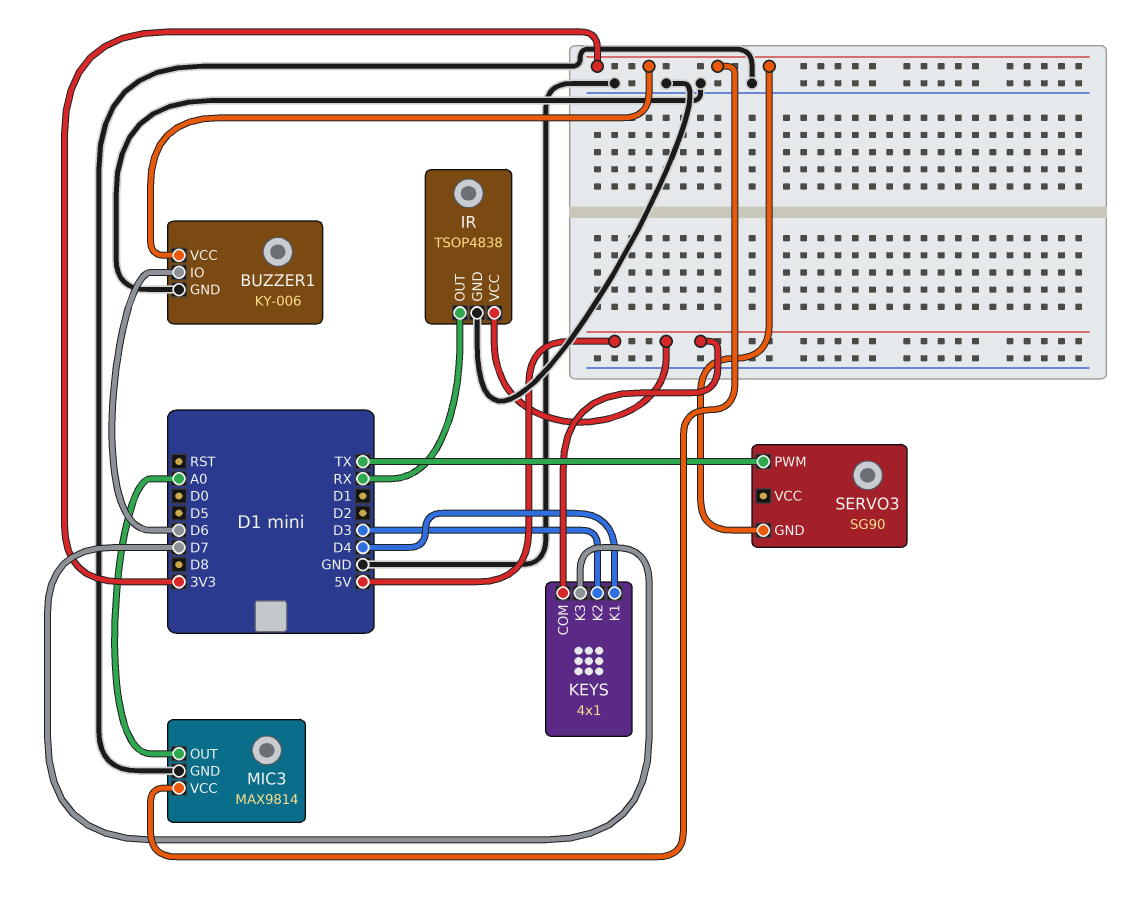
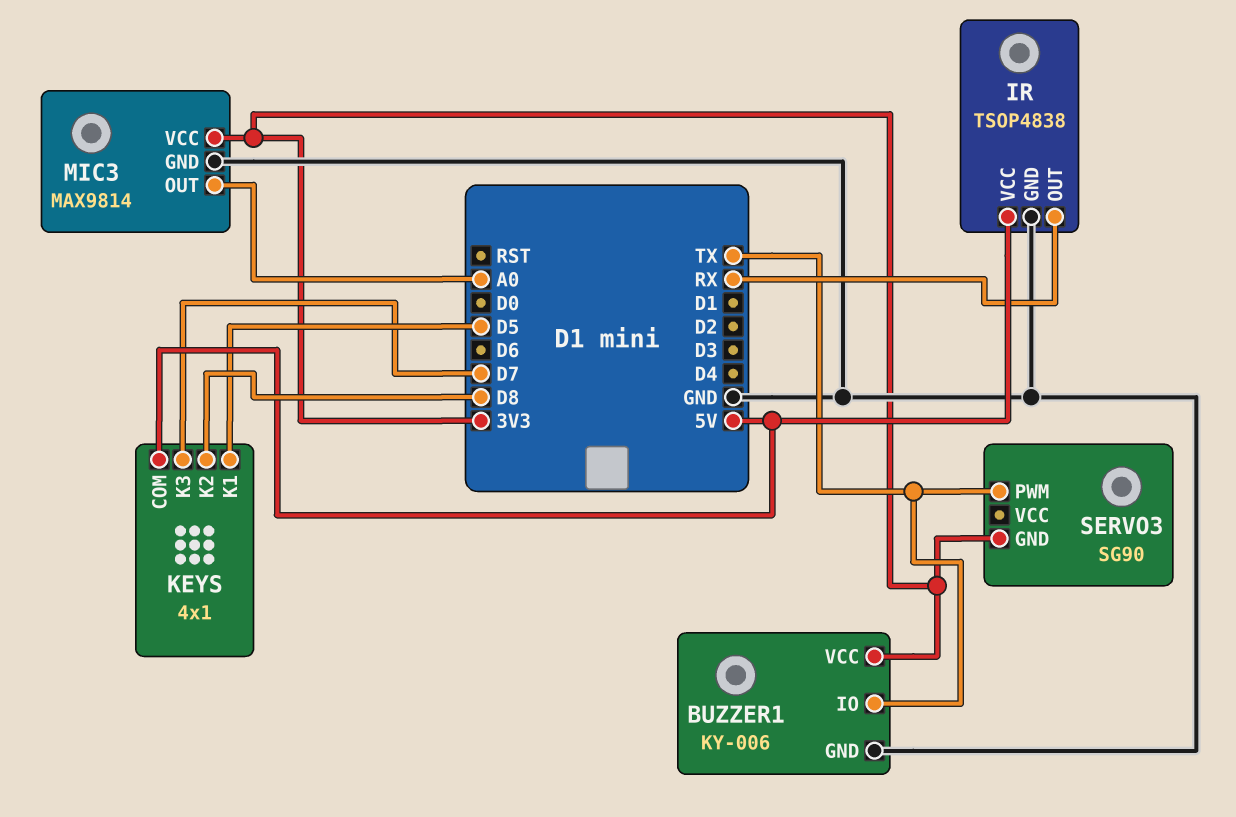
BUZZER1 pin IO: D6 -> TX
KEYS pin K1: D4 -> D5
KEYS pin K2: D3 -> D8

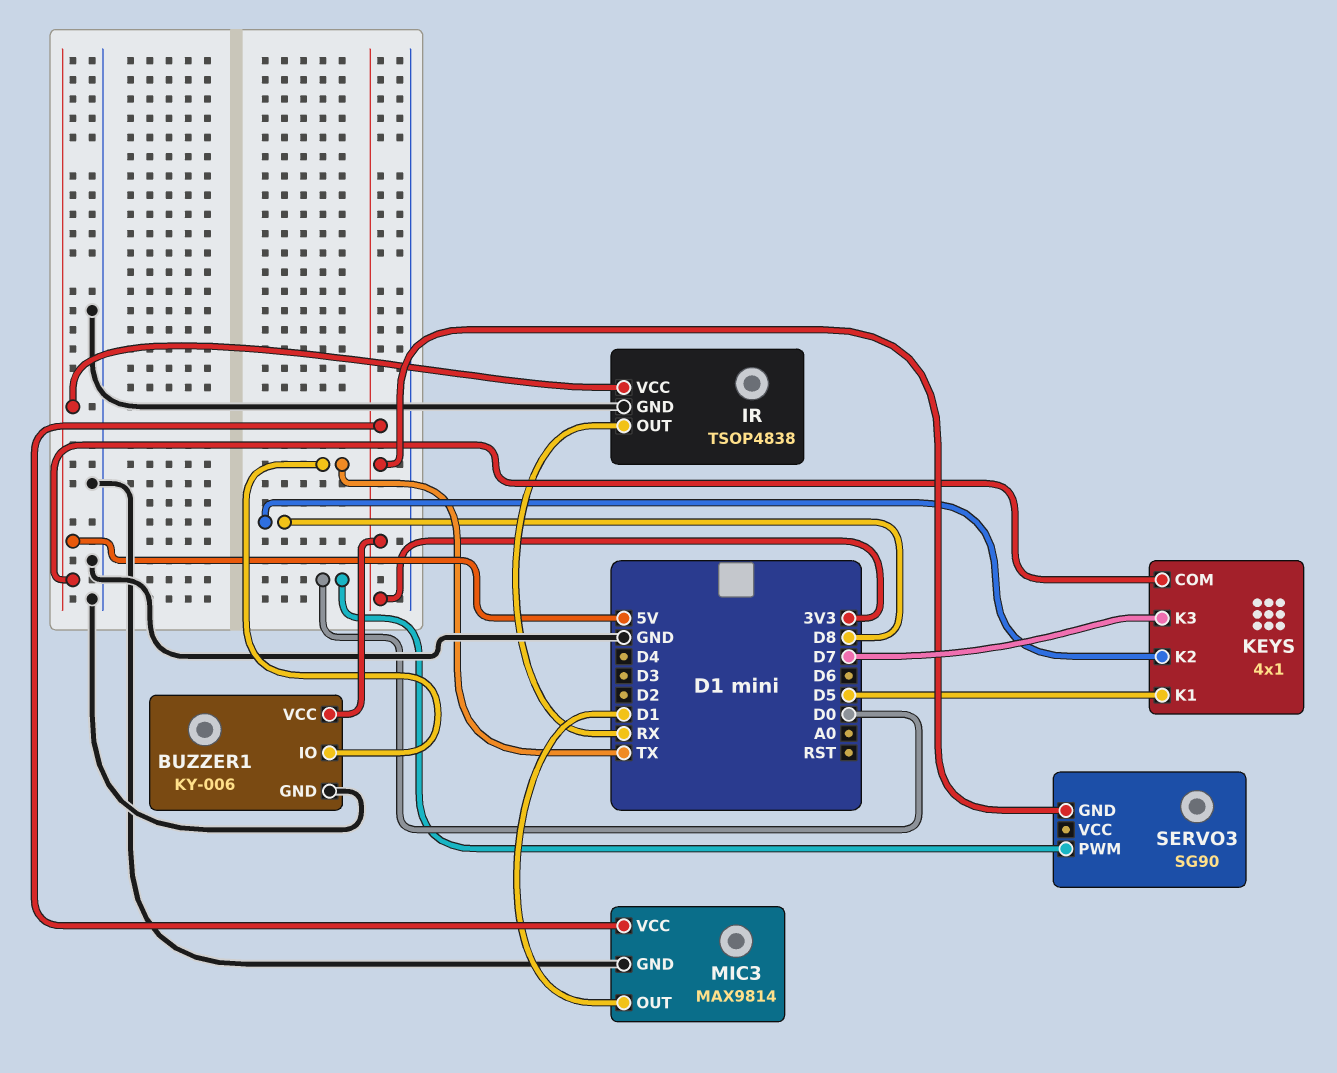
MIC3 pin OUT: A0 -> D1
SERVO3 pin PWM: TX -> D0

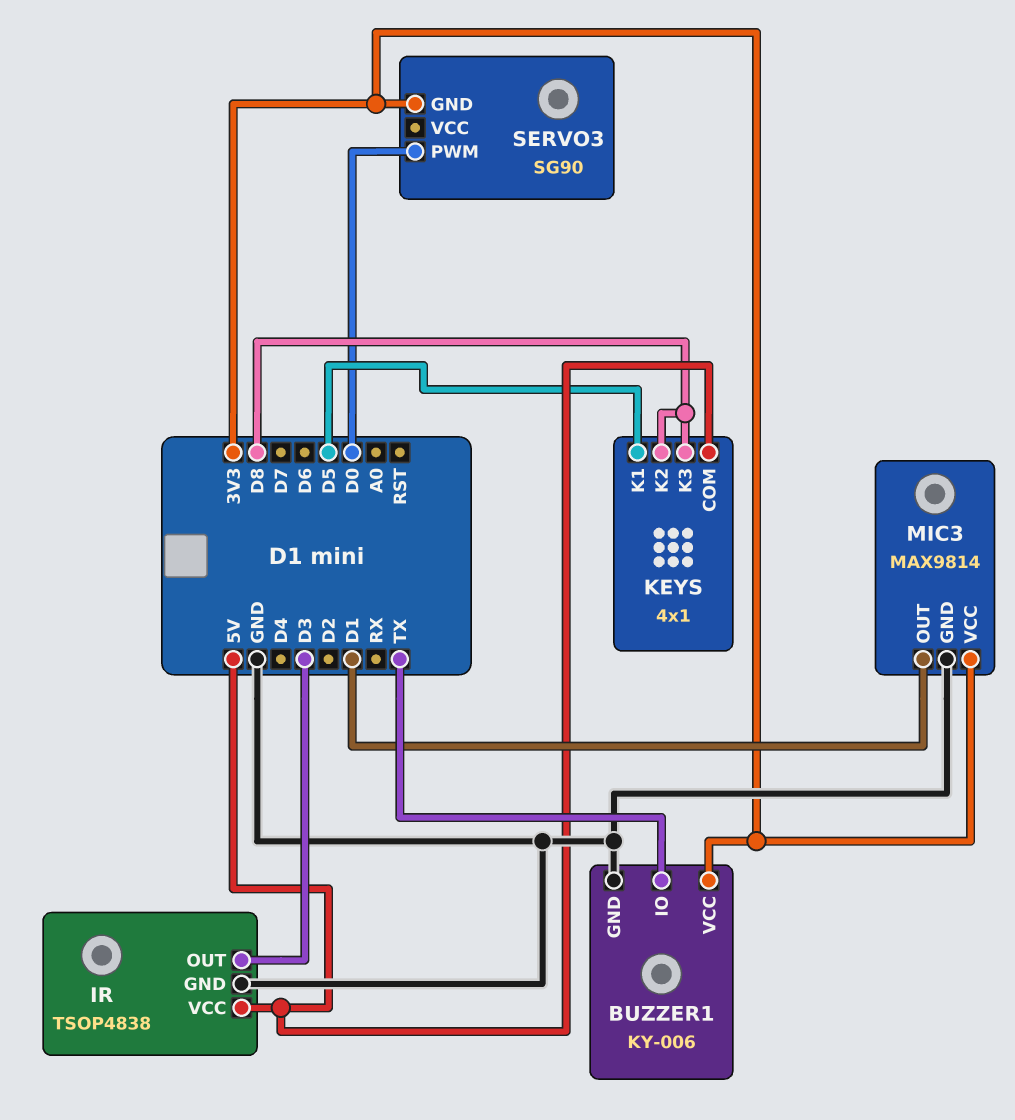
IR pin OUT: RX -> D3
KEYS pin K3: D7 -> D8

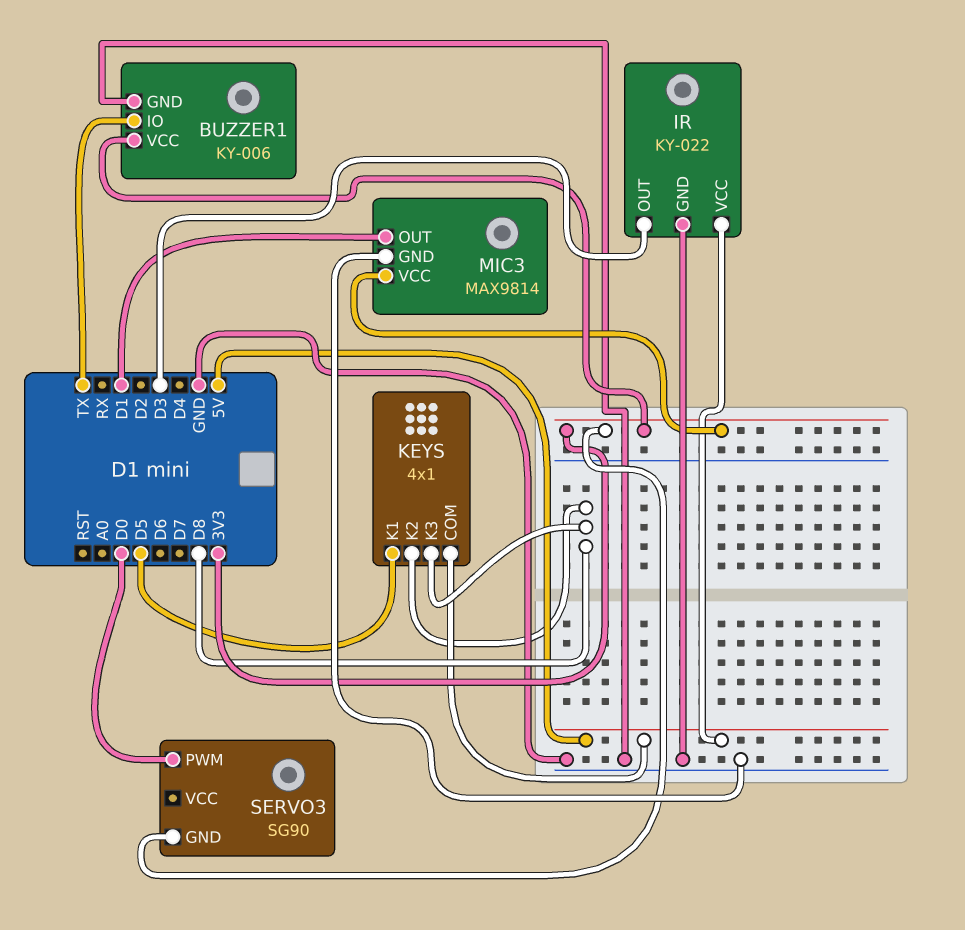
IR: TSOP4838 -> KY-022

